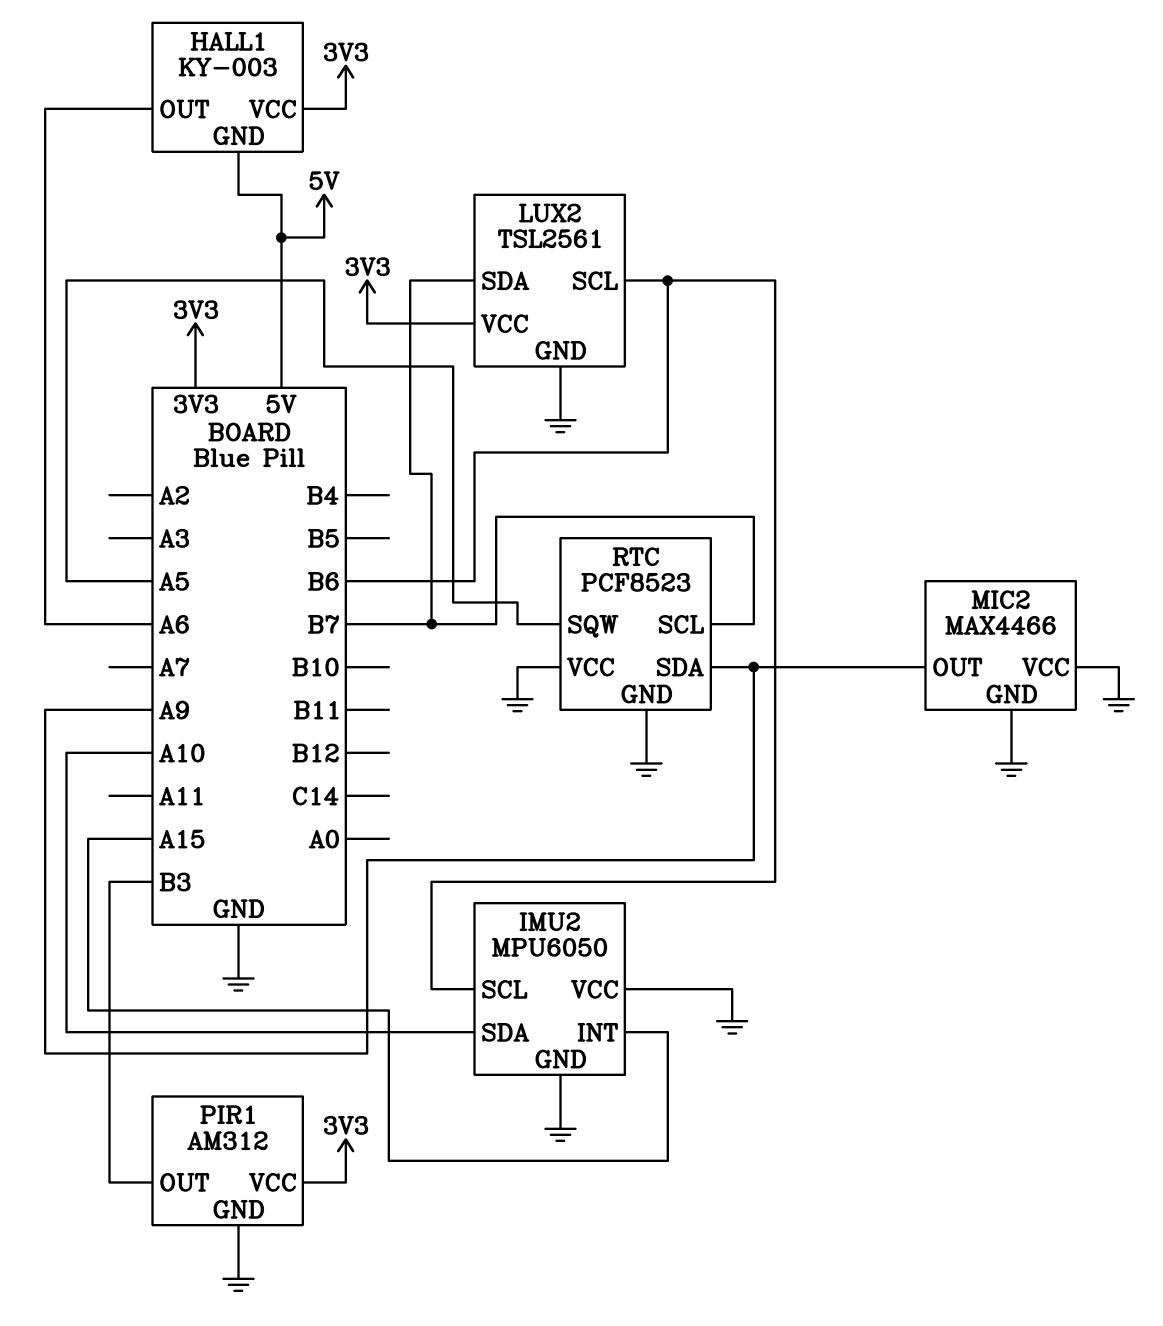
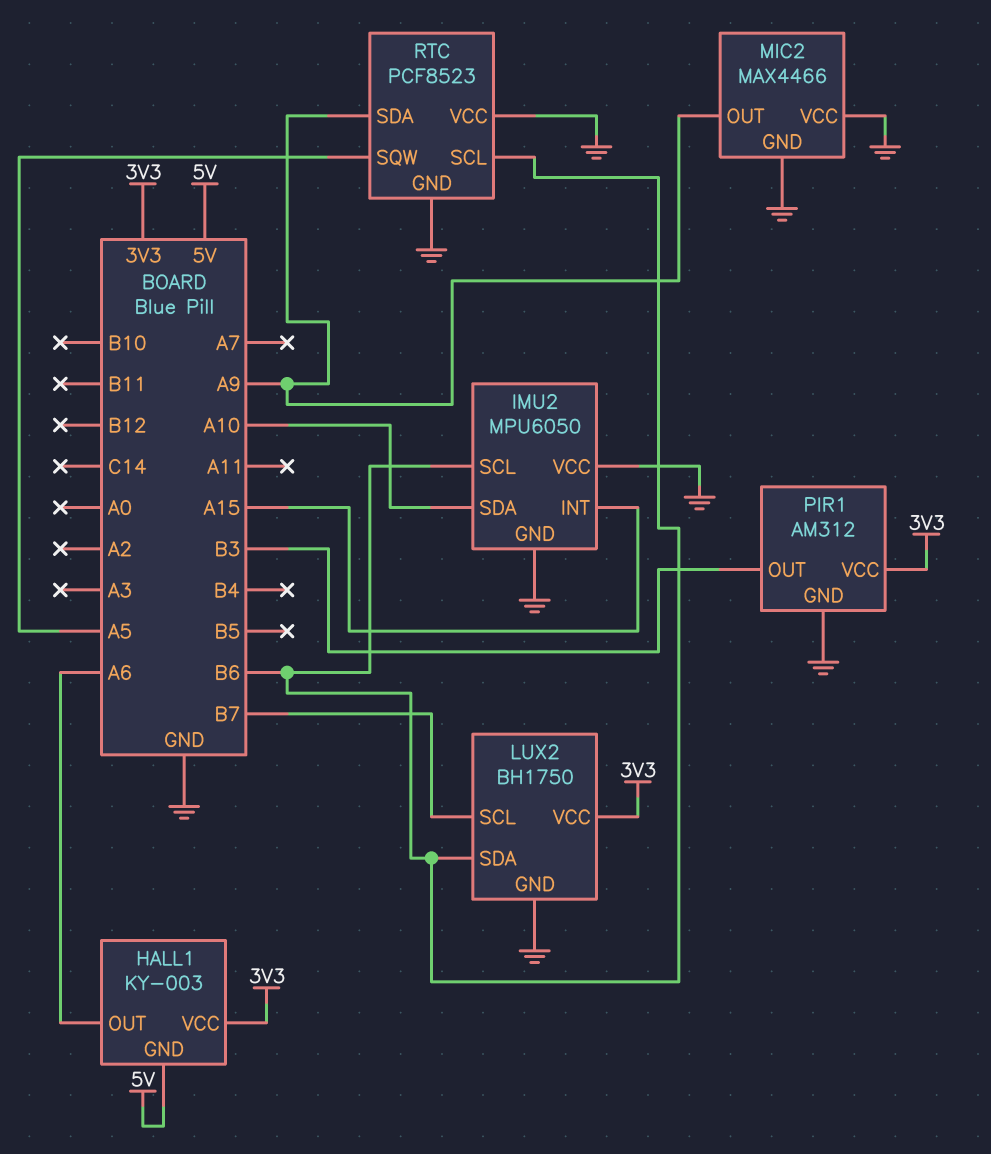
LUX2: TSL2561 -> BH1750
LUX2 pin SCL: B6 -> B7
LUX2 pin SDA: B7 -> B6
RTC pin SCL: B7 -> B6

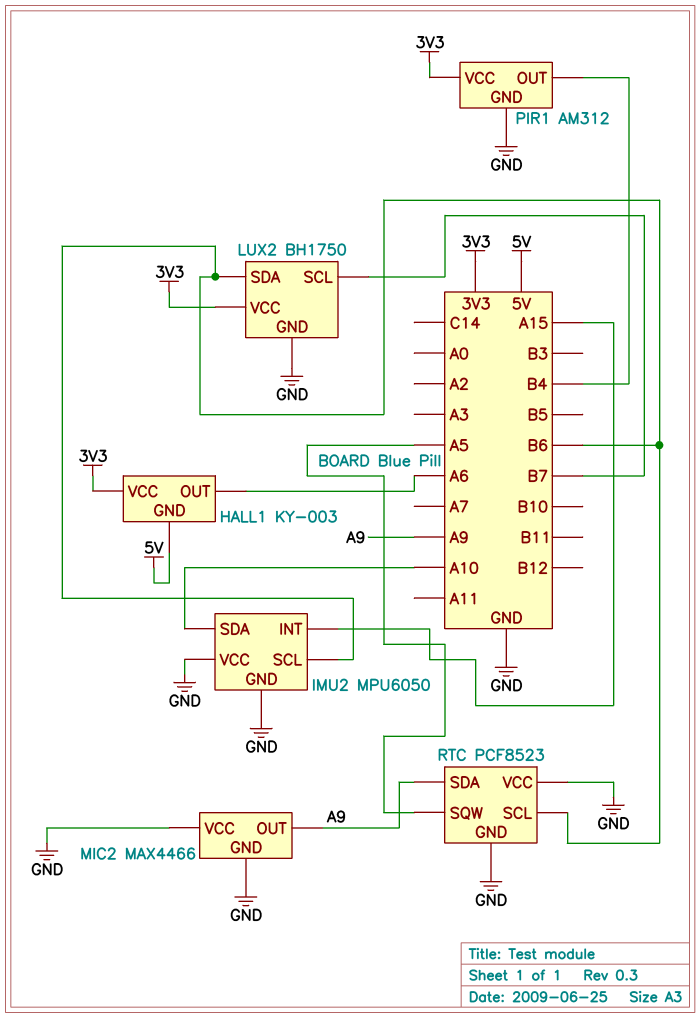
PIR1 pin OUT: B3 -> B4

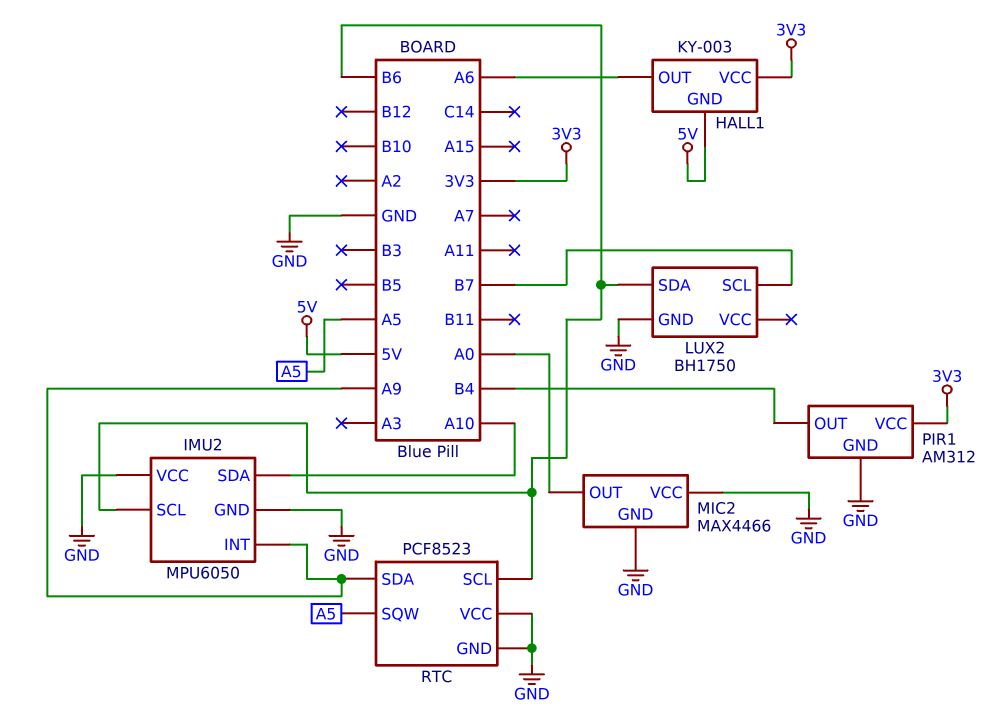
IMU2 pin INT: A15 -> A9
LUX2 pin VCC: 3V3 -> none
MIC2 pin OUT: A9 -> A0

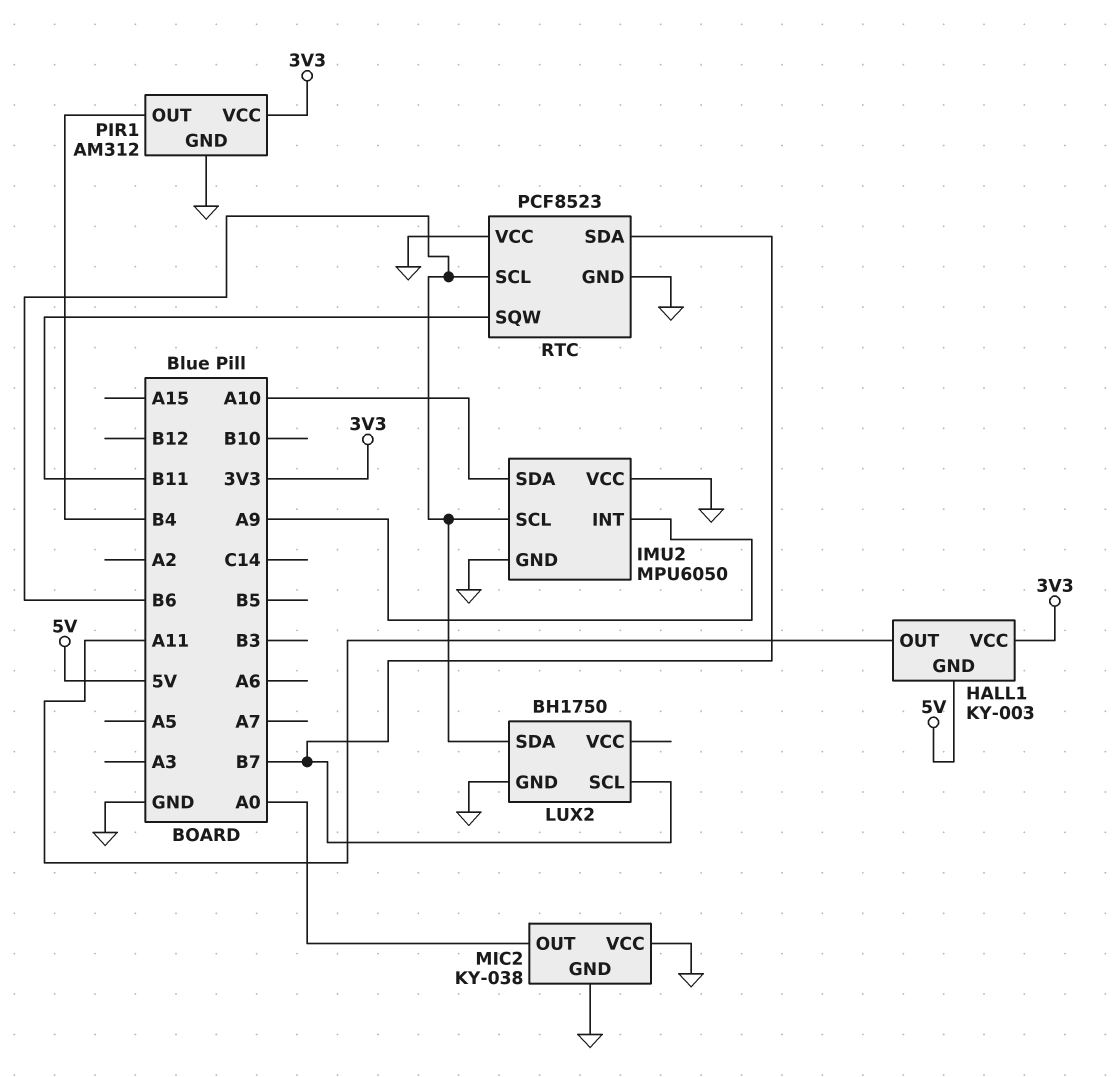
HALL1 pin OUT: A6 -> A11
MIC2: MAX4466 -> KY-038
RTC pin SDA: A9 -> B7
RTC pin SQW: A5 -> B11

